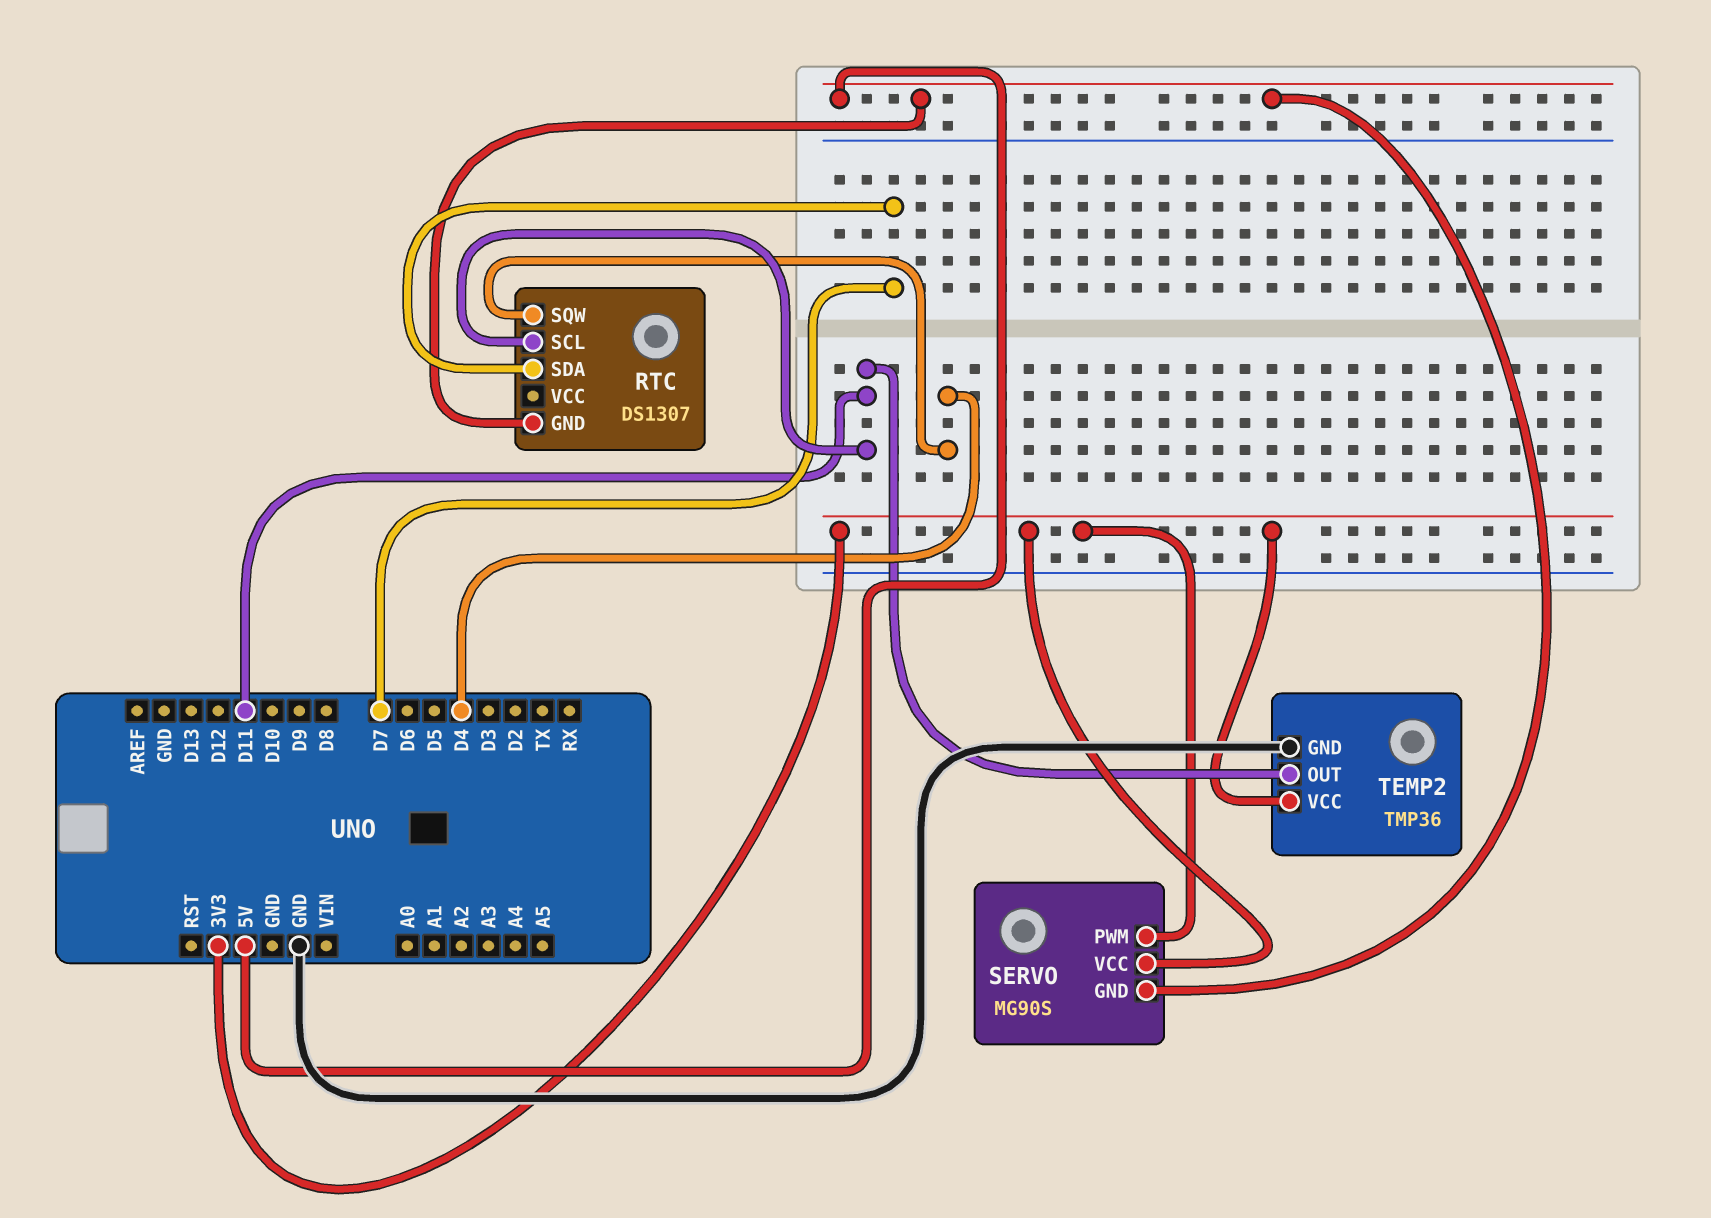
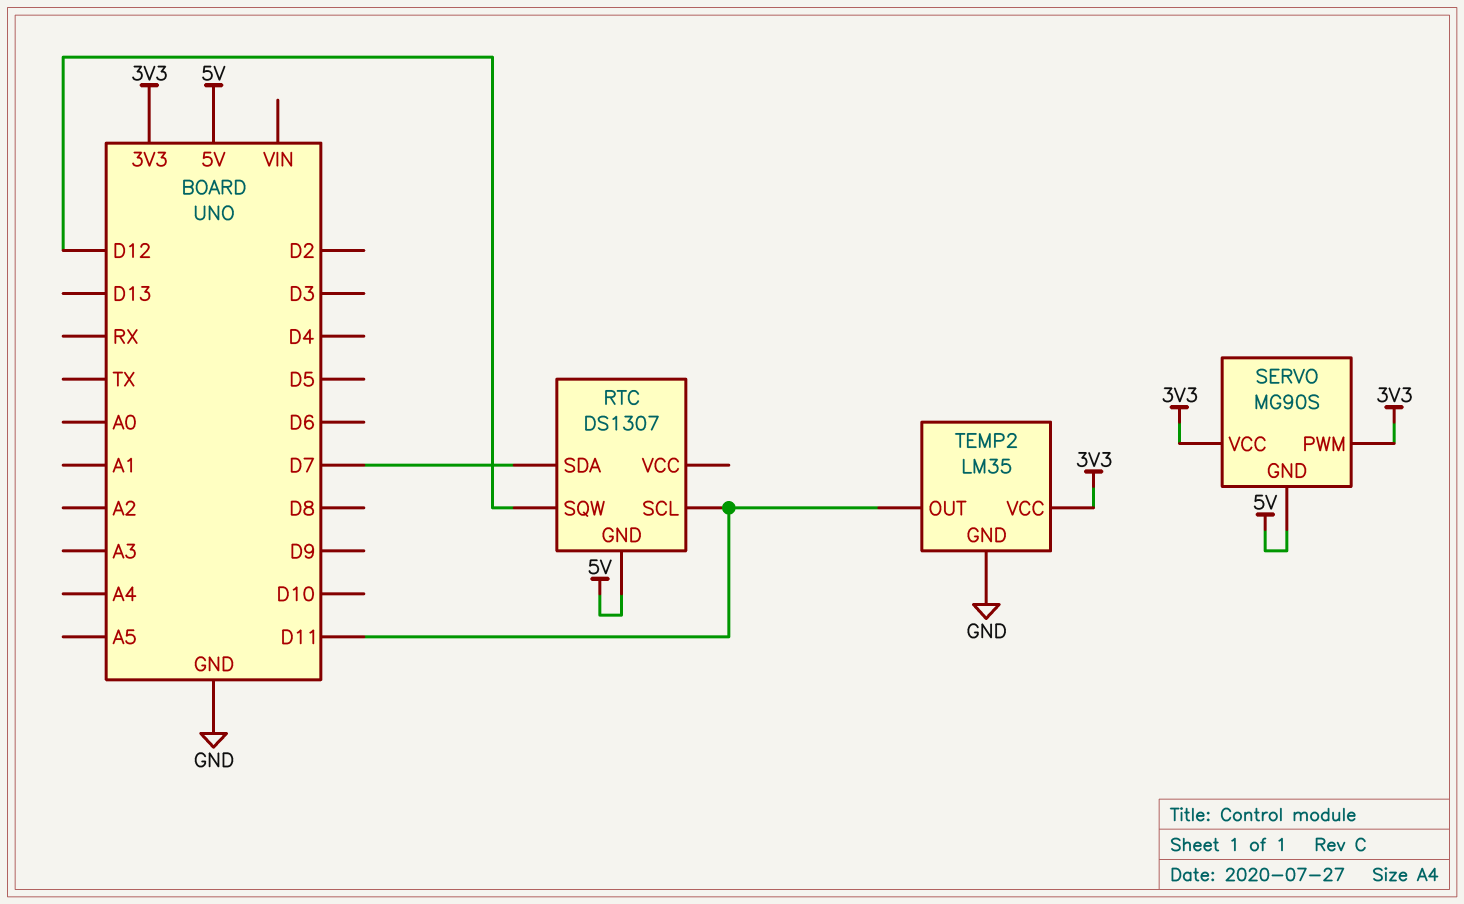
RTC pin SQW: D4 -> D12
TEMP2: TMP36 -> LM35

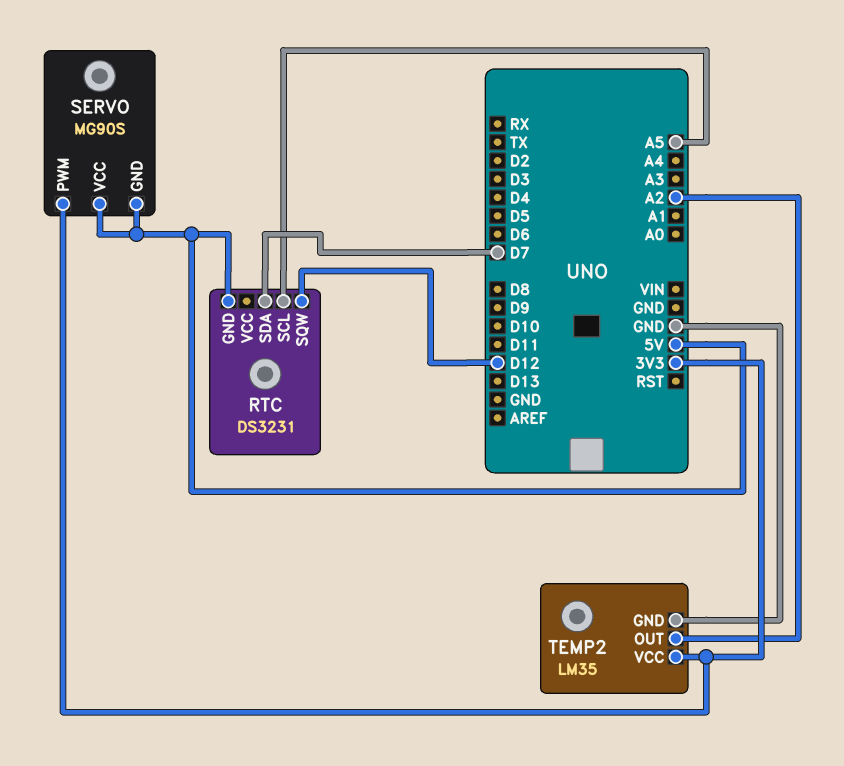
RTC: DS1307 -> DS3231
RTC pin SCL: D11 -> A5
SERVO pin VCC: 3V3 -> 5V
TEMP2 pin OUT: D11 -> A2

